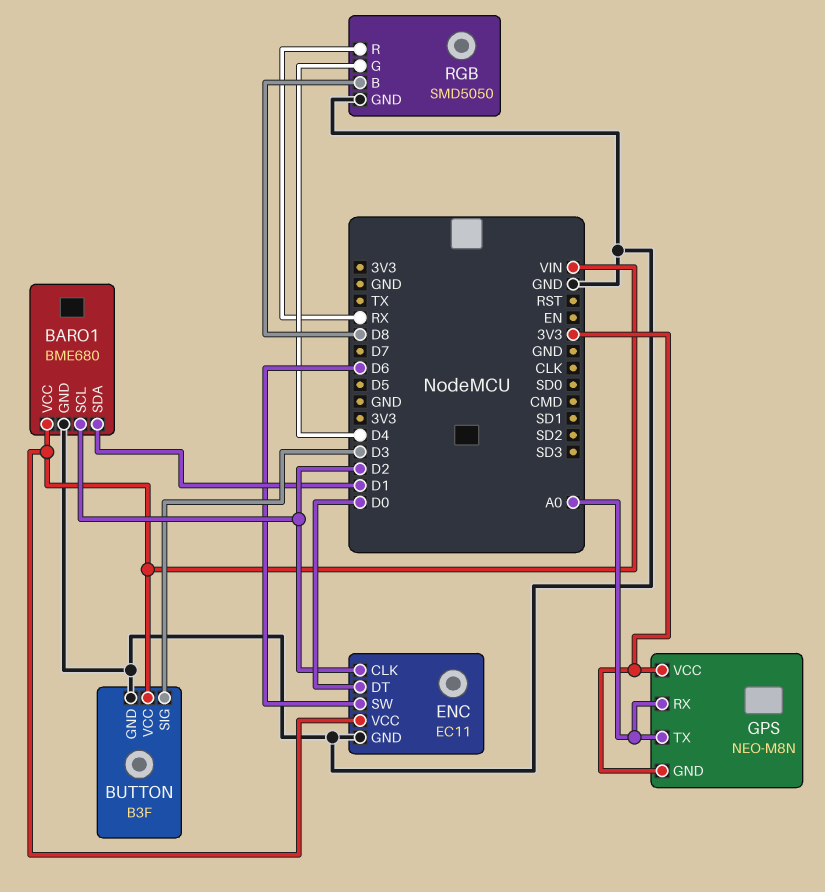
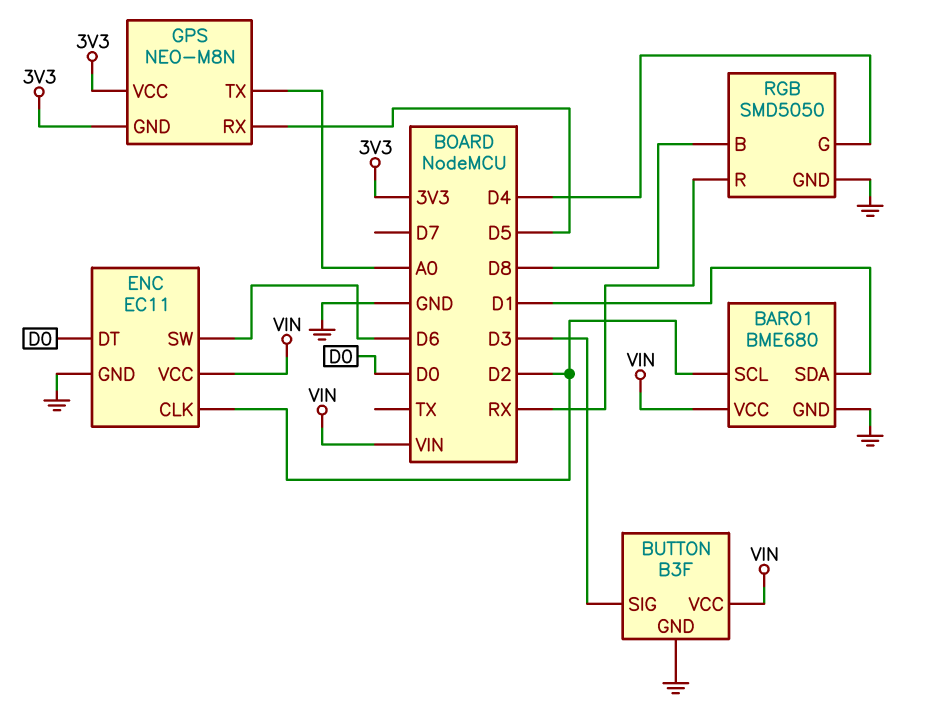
GPS pin RX: A0 -> D5

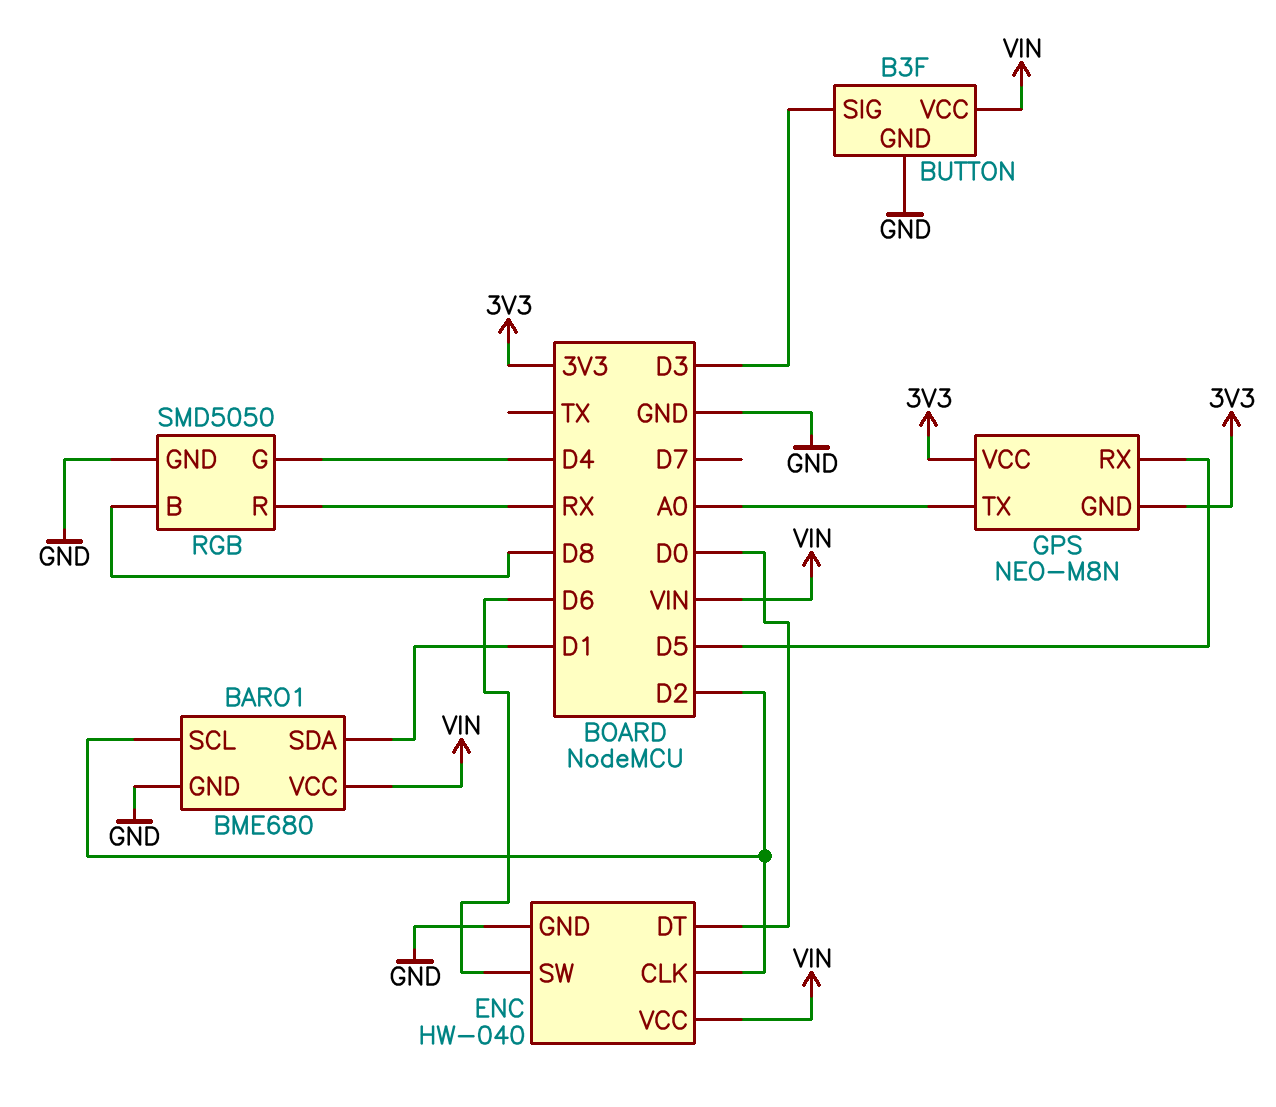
ENC: EC11 -> HW-040

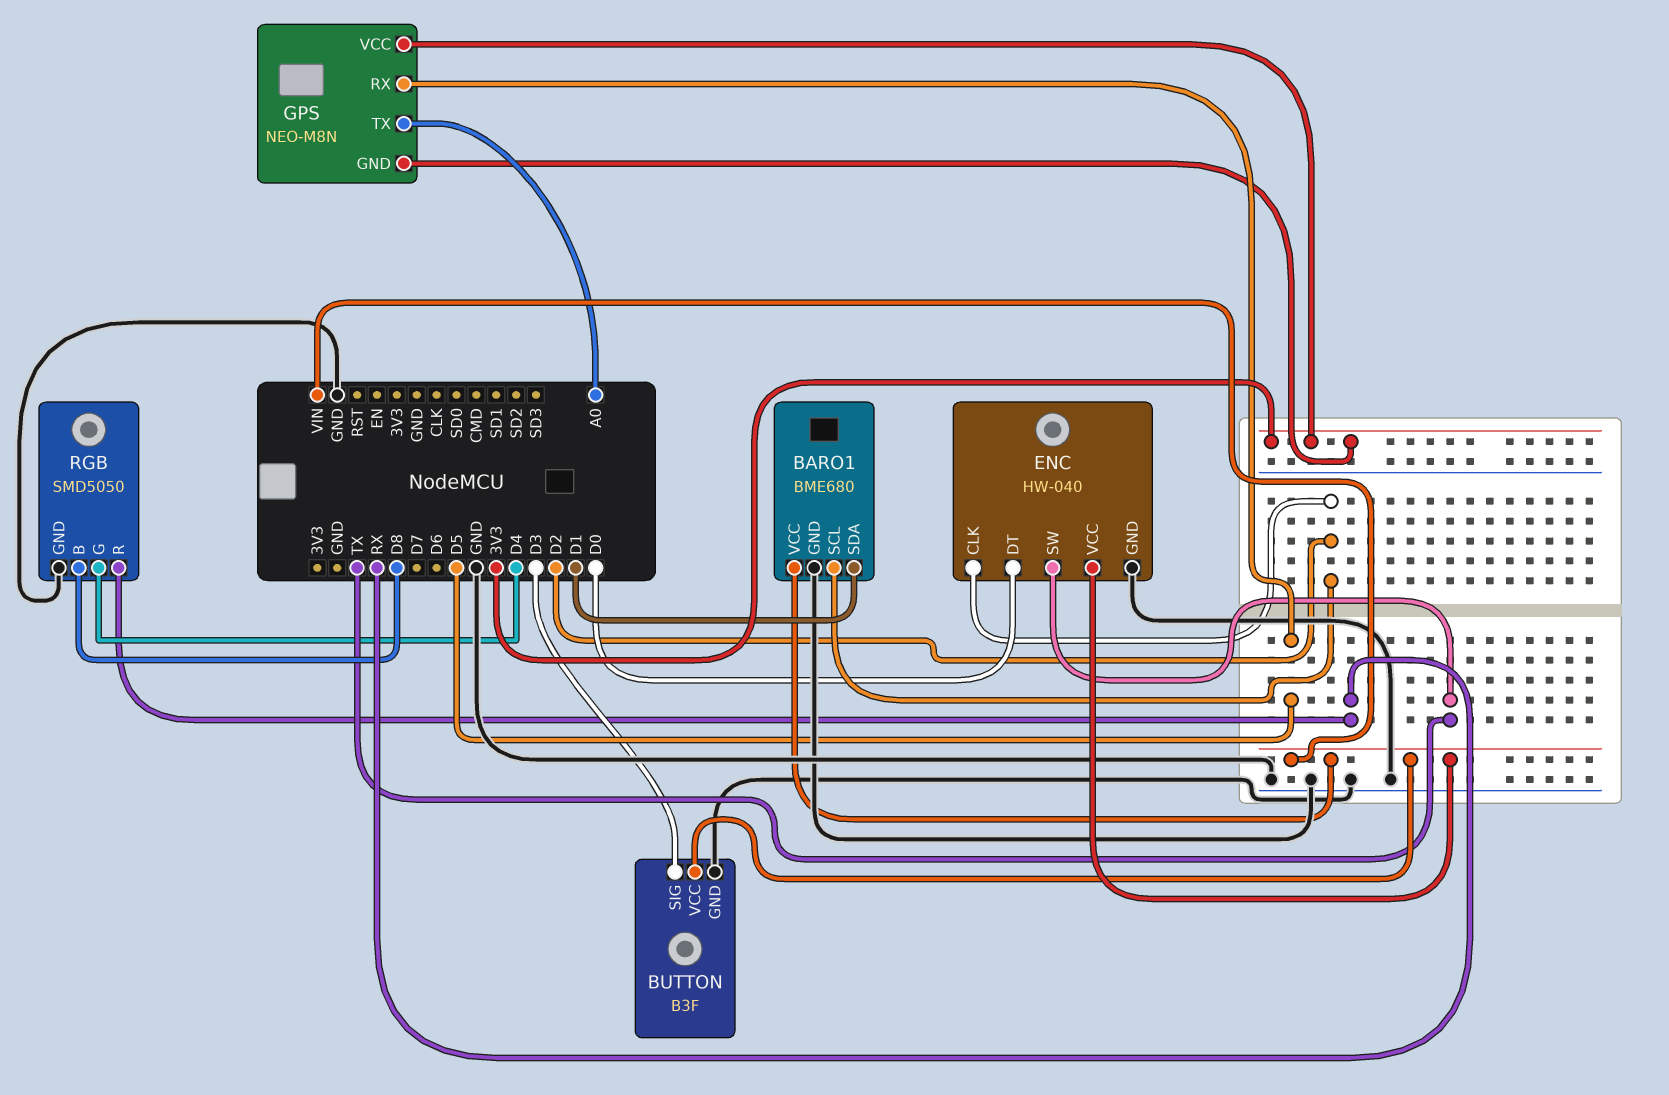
ENC pin SW: D6 -> TX

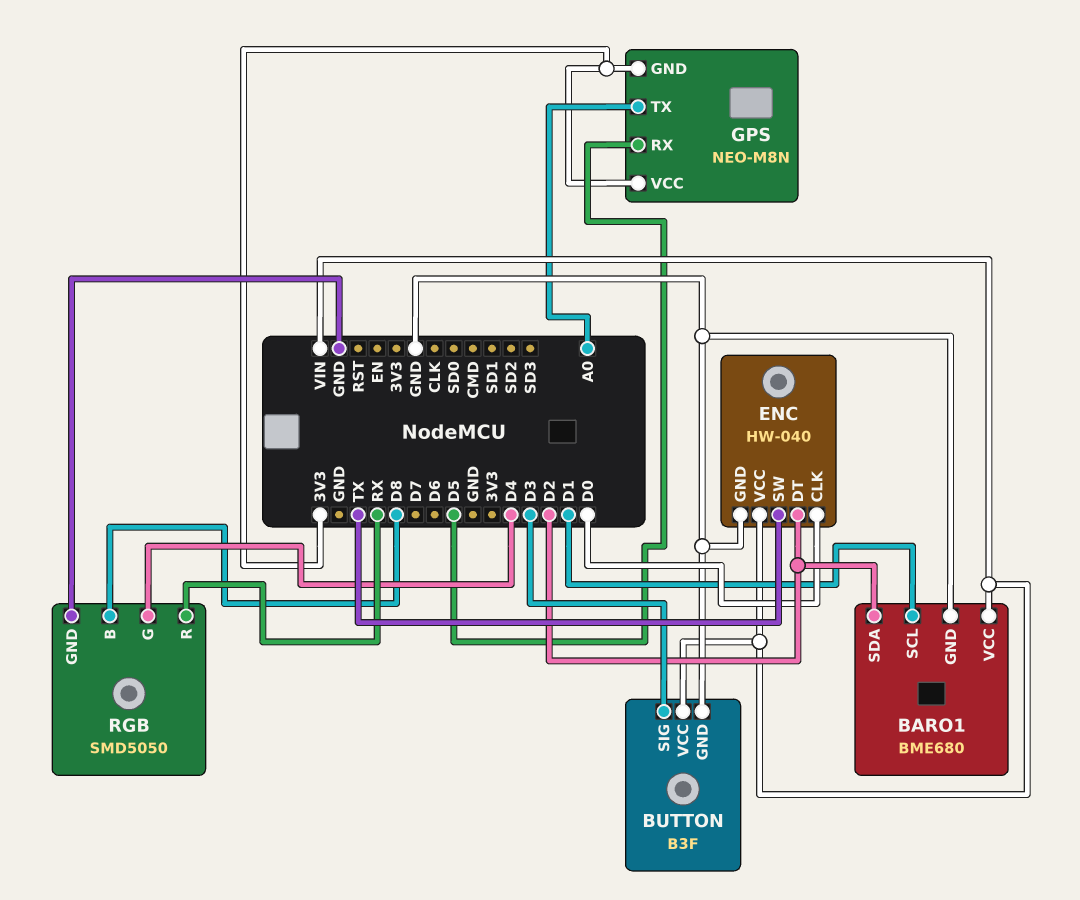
BARO1 pin SCL: D2 -> D1
BARO1 pin SDA: D1 -> D2
ENC pin CLK: D2 -> D0
ENC pin DT: D0 -> D2

